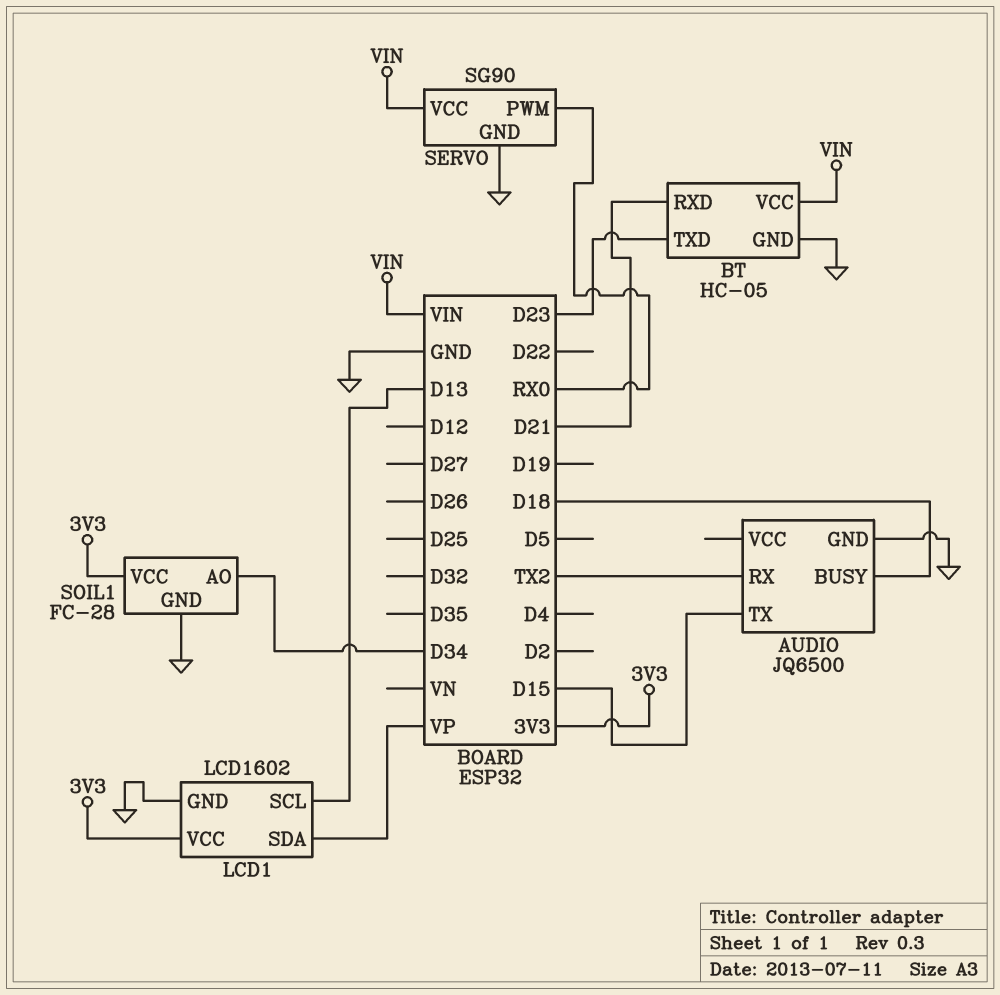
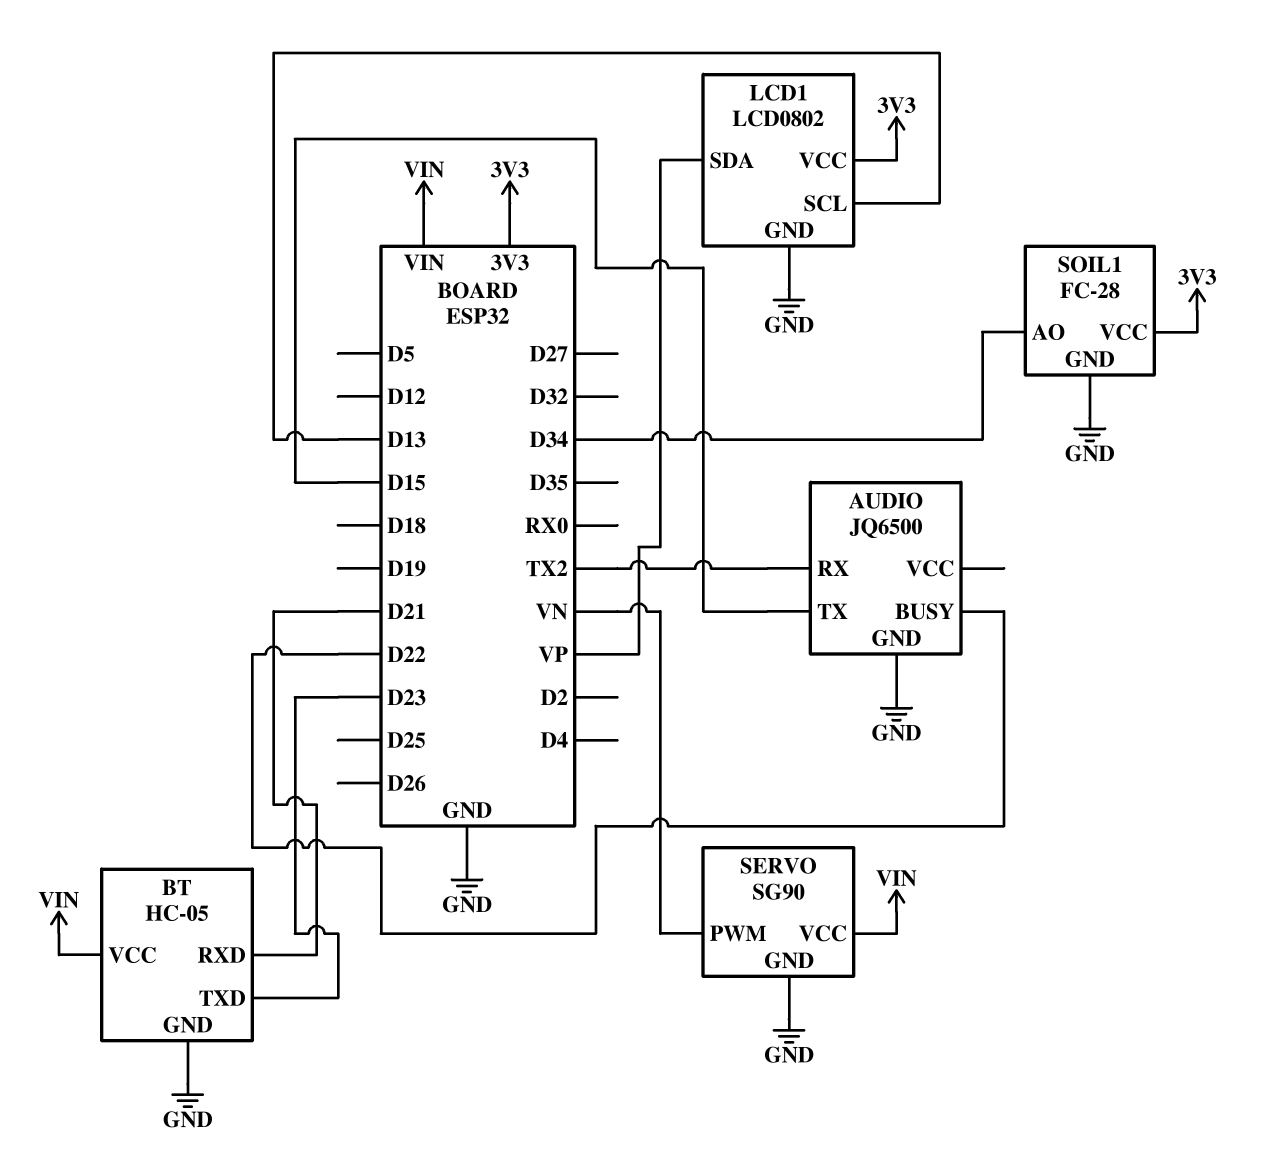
AUDIO pin BUSY: D18 -> D22
LCD1: LCD1602 -> LCD0802
SERVO pin PWM: RX0 -> VN

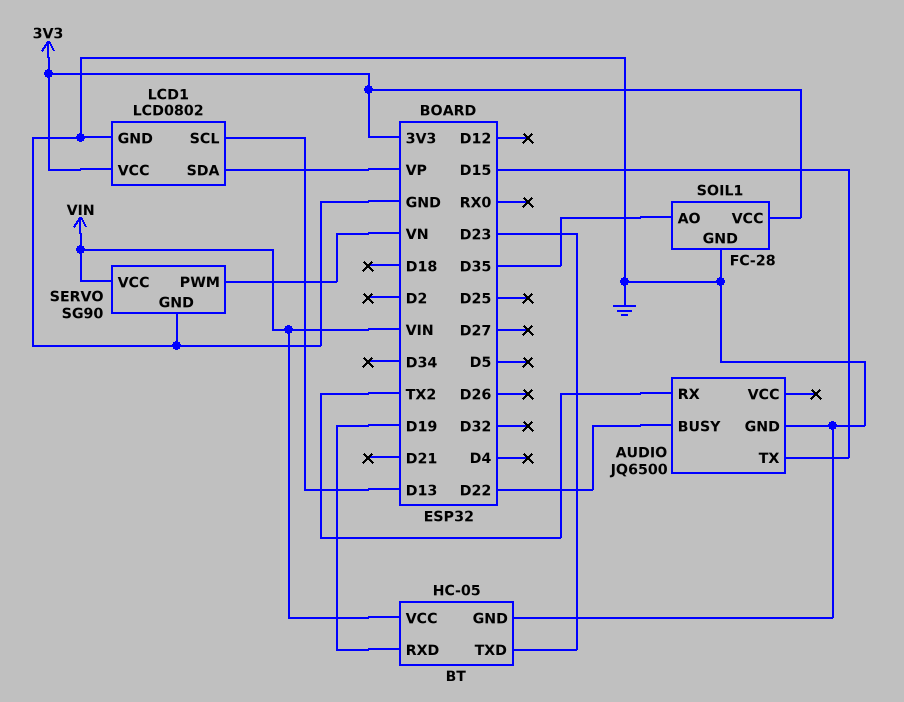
BT pin RXD: D21 -> D19
SOIL1 pin AO: D34 -> D35

